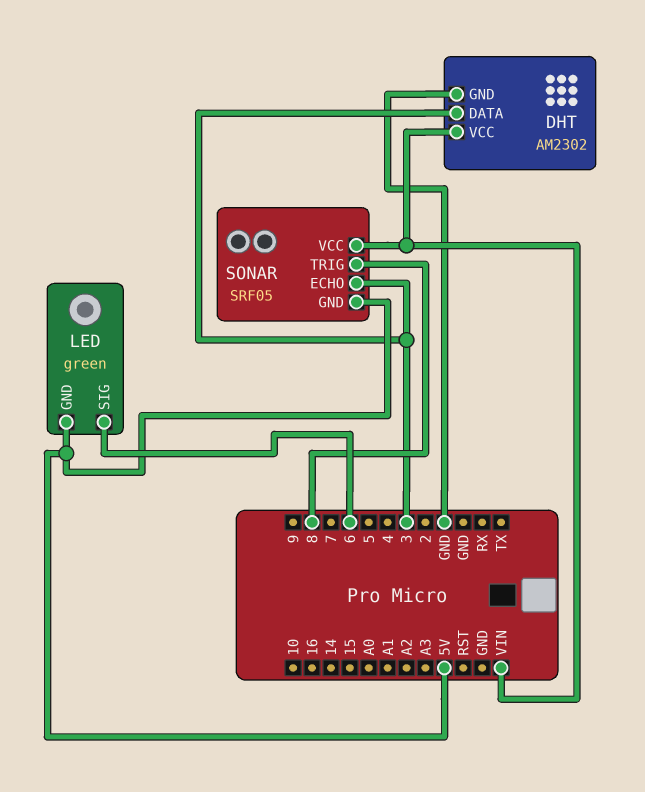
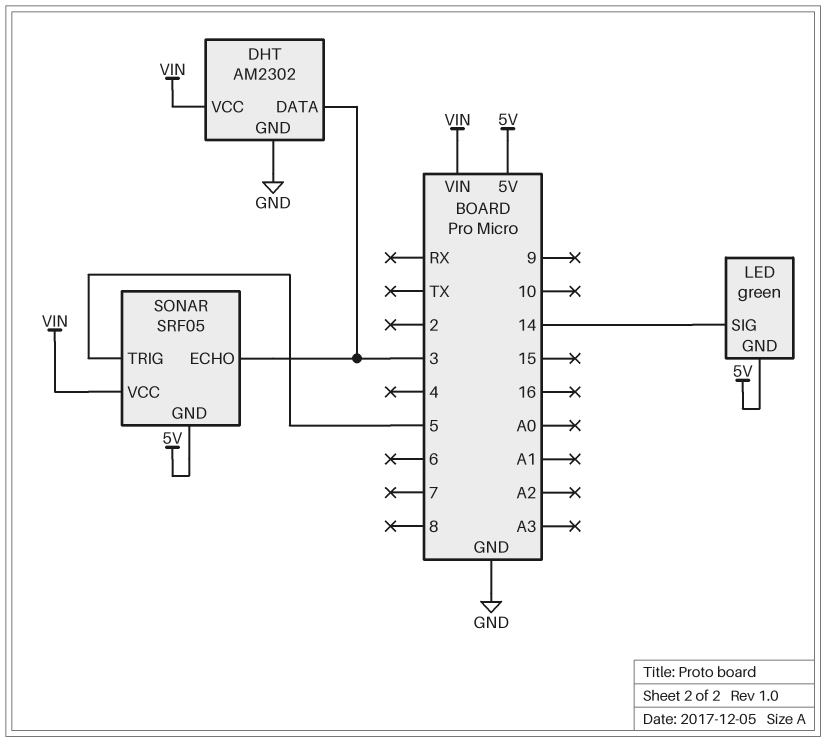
LED pin SIG: 6 -> 14
SONAR pin TRIG: 8 -> 5

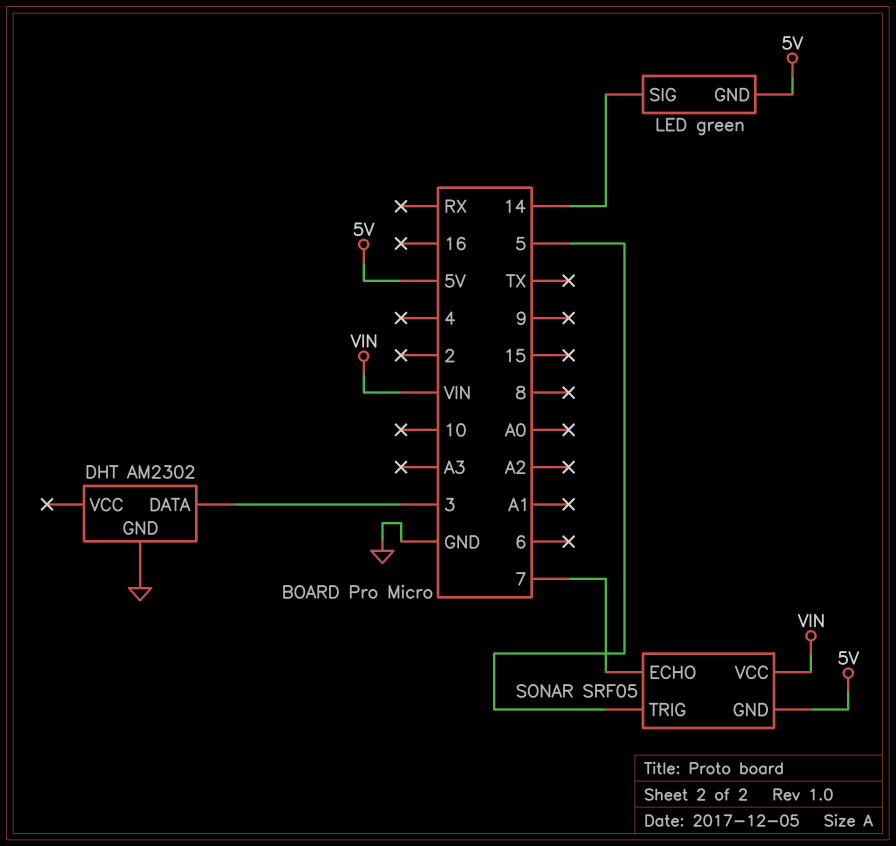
DHT pin VCC: VIN -> none
SONAR pin ECHO: 3 -> 7

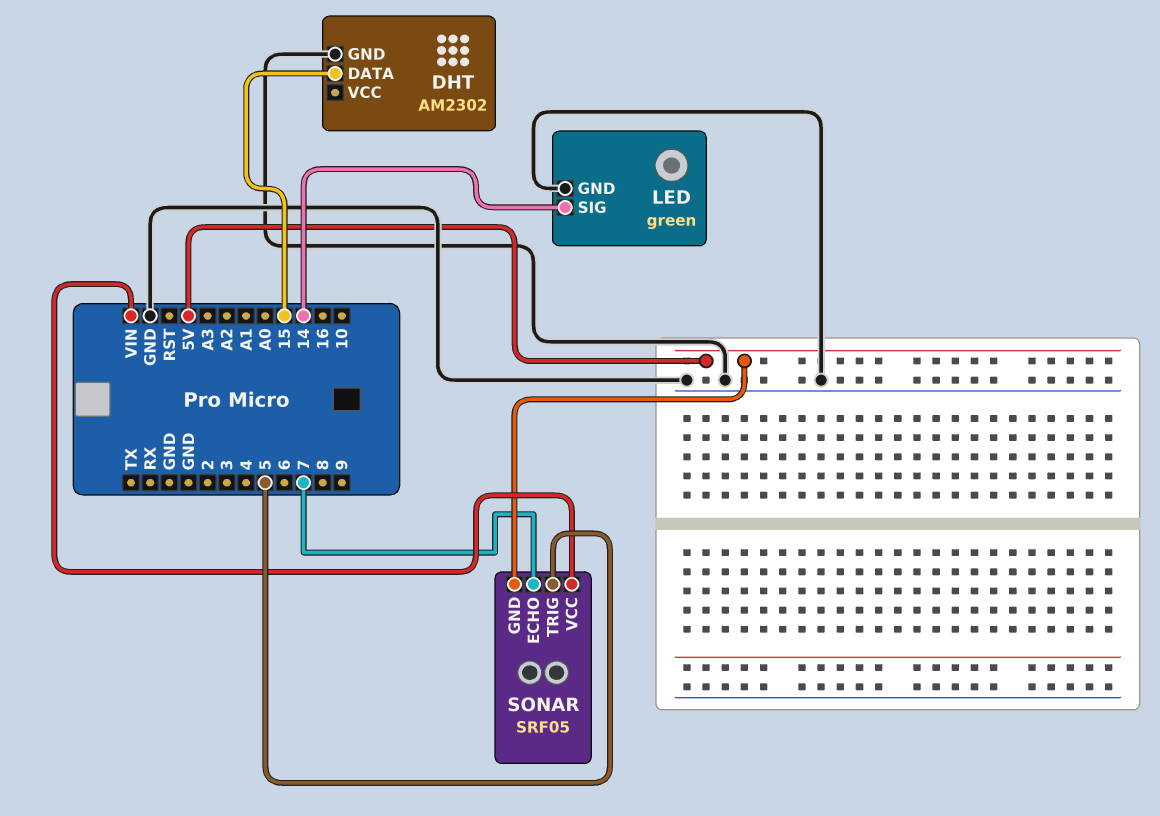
DHT pin DATA: 3 -> 15
LED pin GND: 5V -> GND

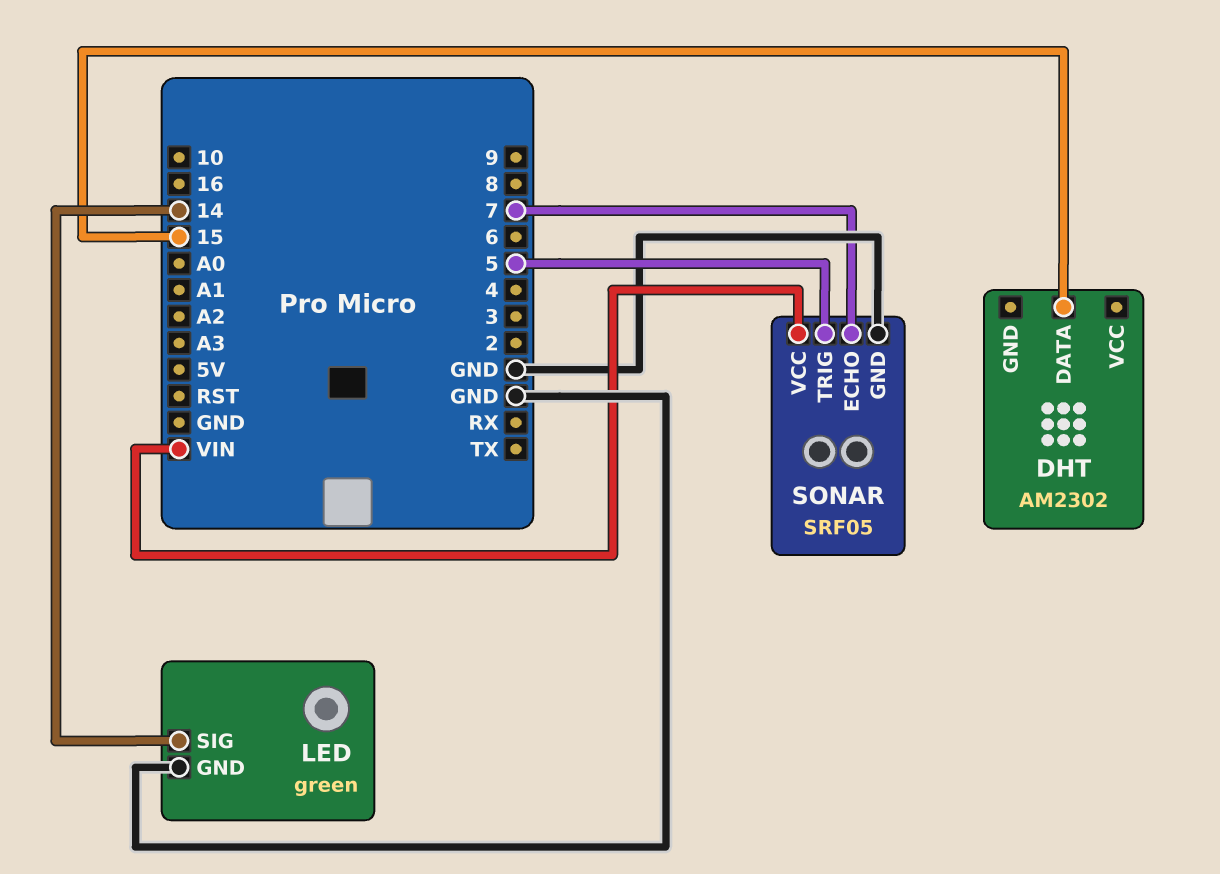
DHT pin GND: GND -> none
SONAR pin GND: 5V -> GND

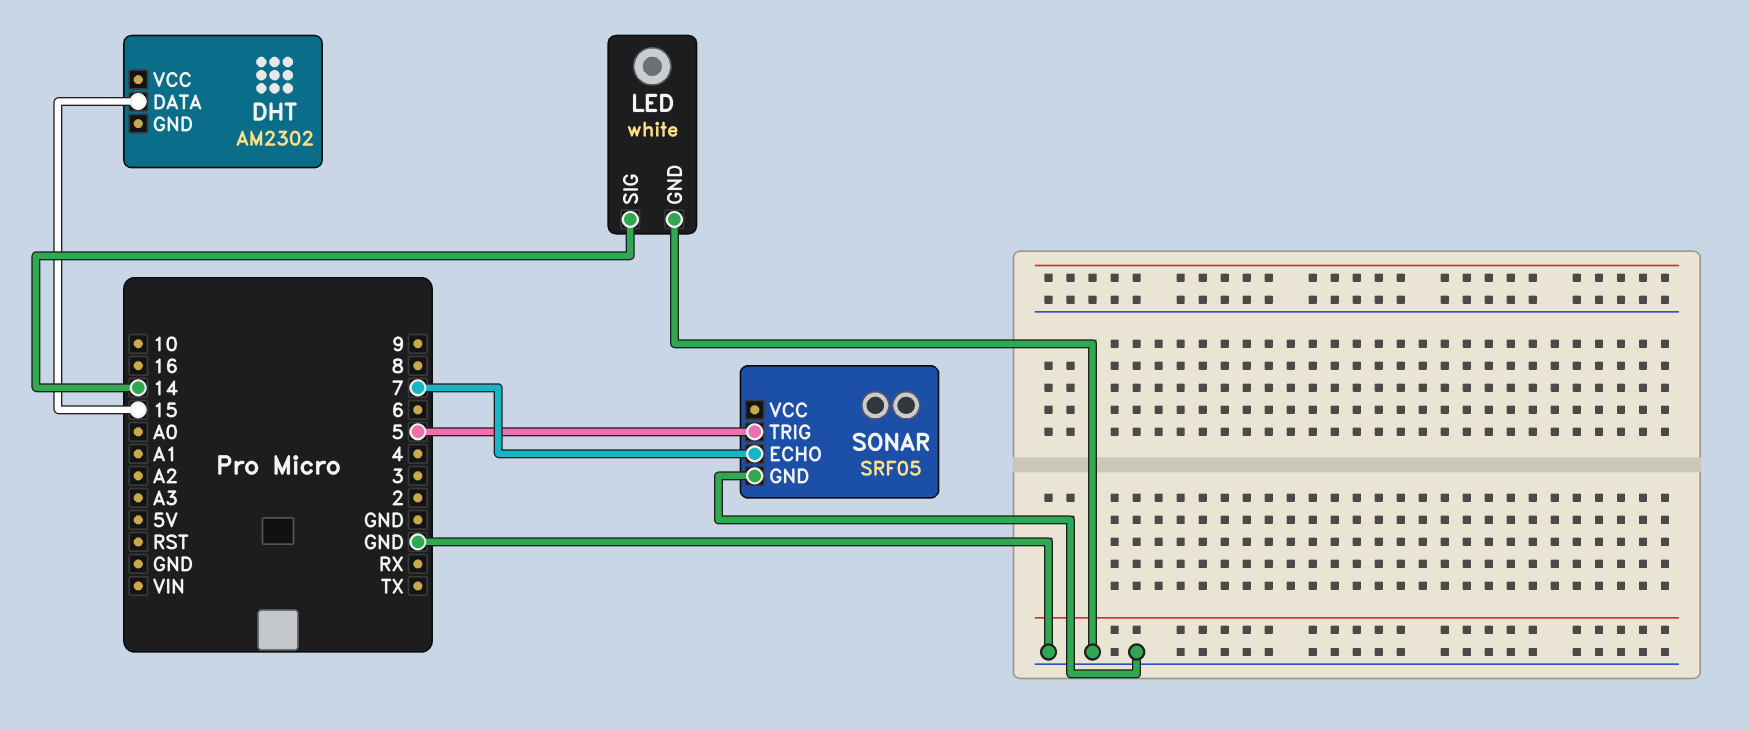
LED: green -> white
SONAR pin VCC: VIN -> none

